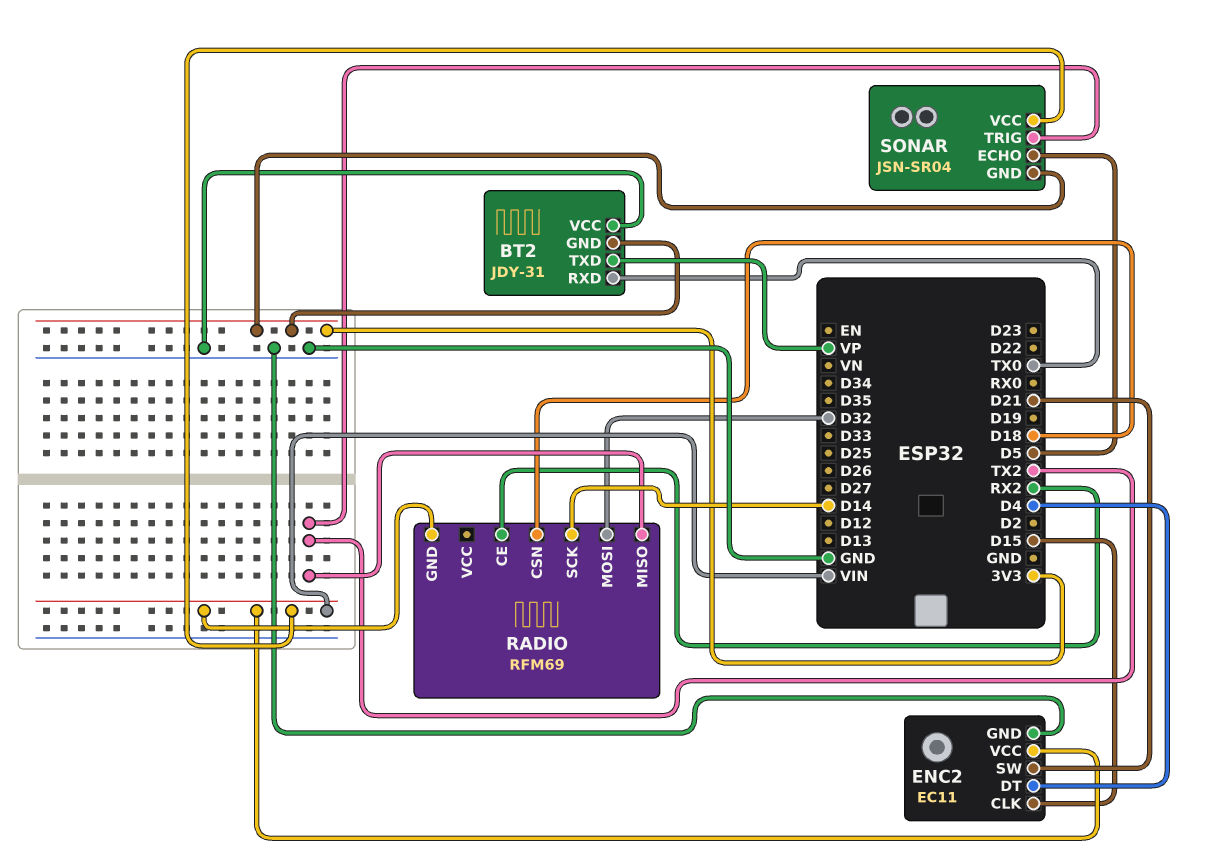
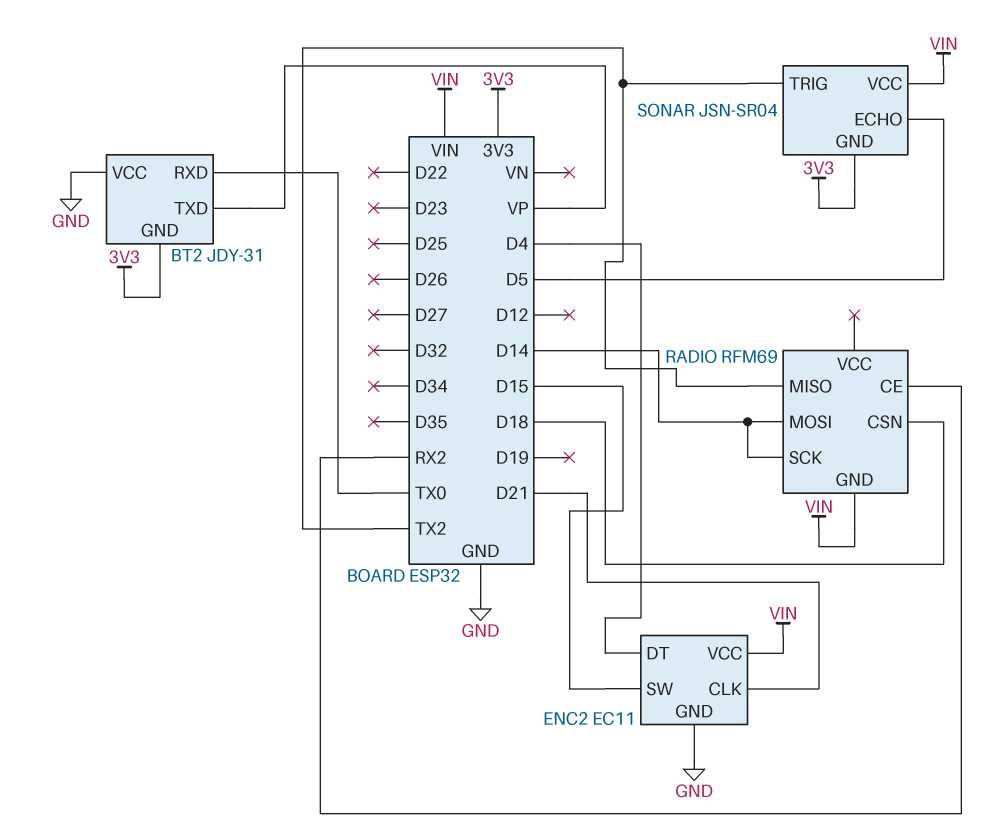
ENC2 pin CLK: D15 -> D21
ENC2 pin SW: D21 -> D15
RADIO pin MOSI: D32 -> D14

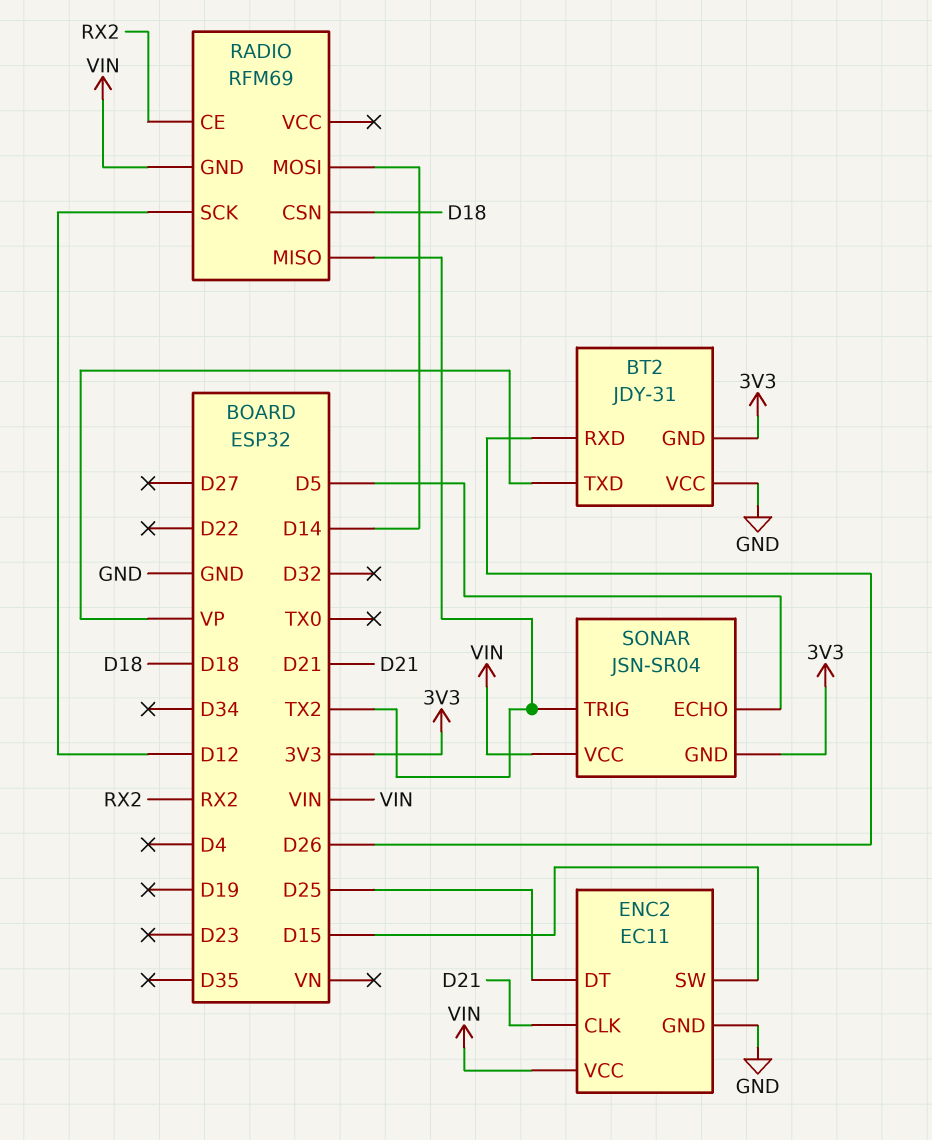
BT2 pin RXD: TX0 -> D26
ENC2 pin DT: D4 -> D25
RADIO pin SCK: D14 -> D12

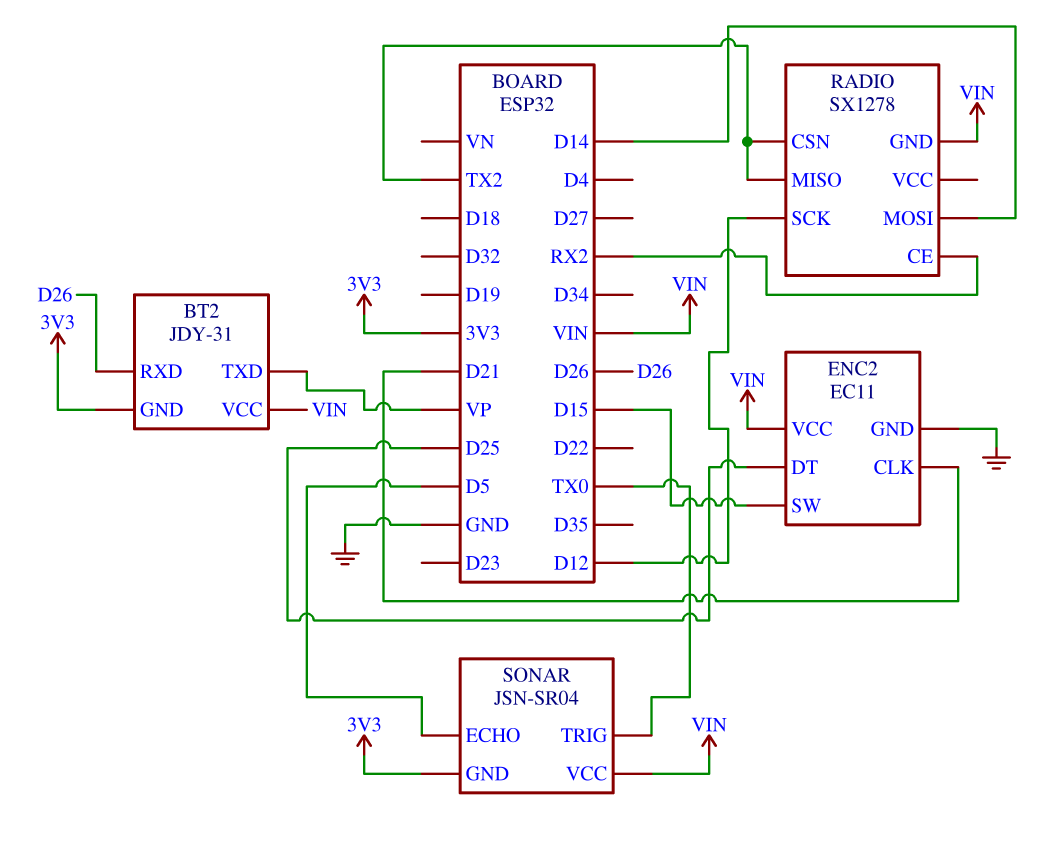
BT2 pin VCC: GND -> VIN
RADIO: RFM69 -> SX1278
RADIO pin CSN: D18 -> TX2
SONAR pin TRIG: TX2 -> TX0

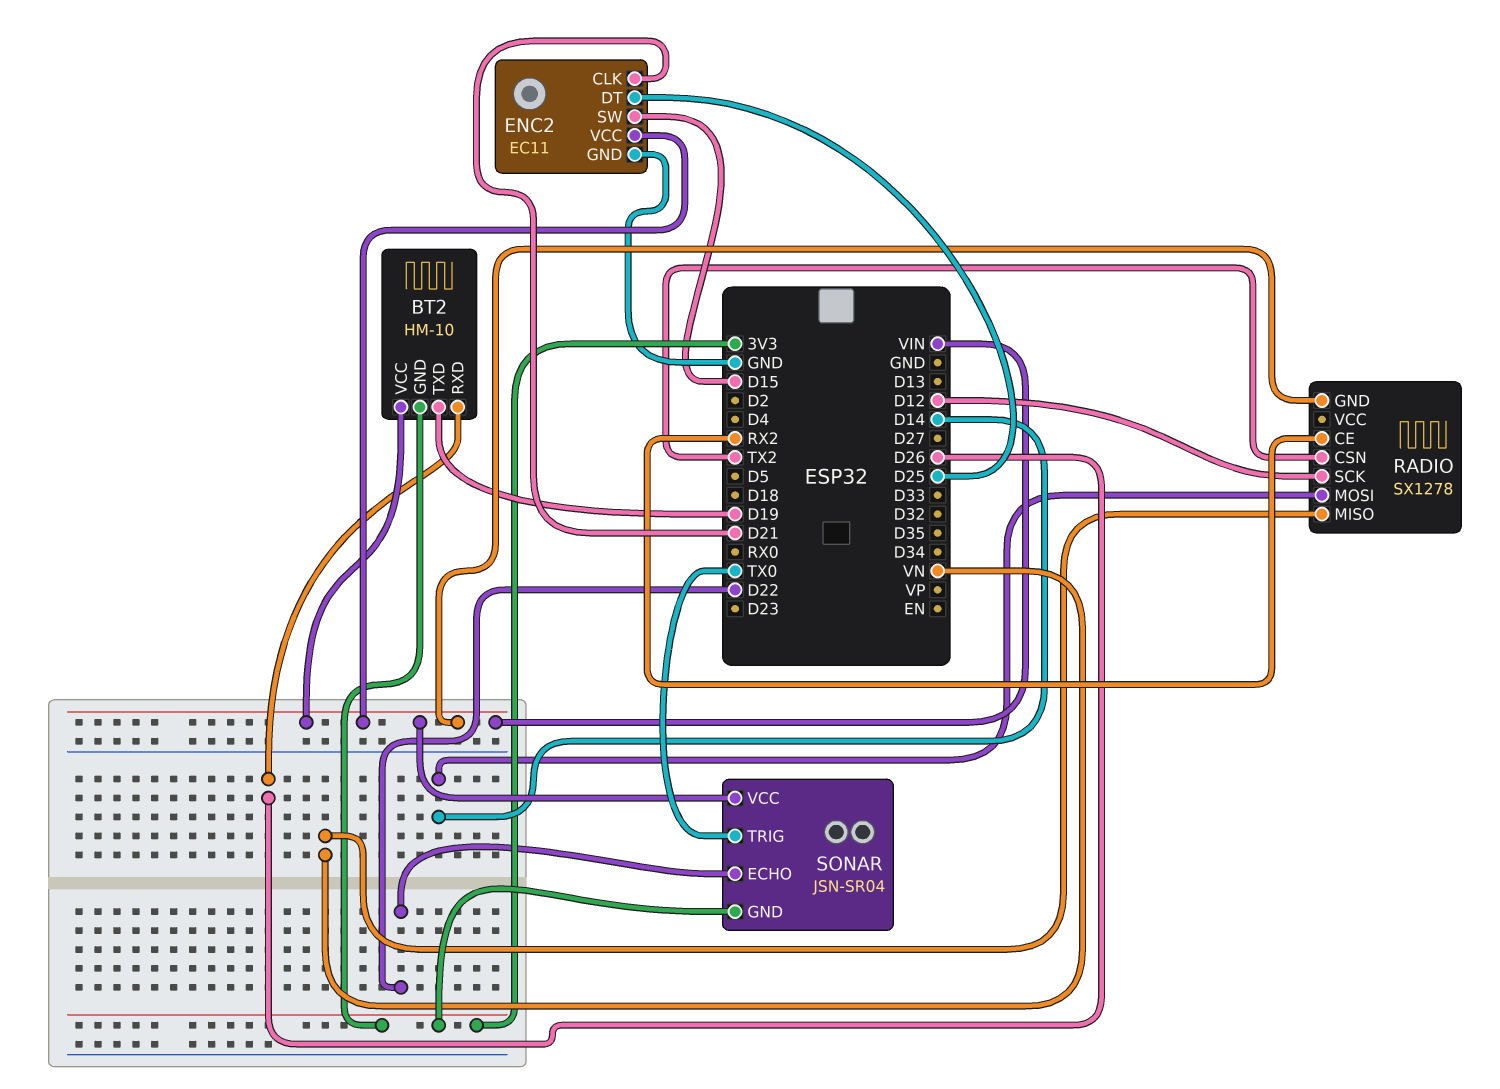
BT2: JDY-31 -> HM-10
BT2 pin TXD: VP -> D19
RADIO pin MISO: TX2 -> VN
SONAR pin ECHO: D5 -> D22

